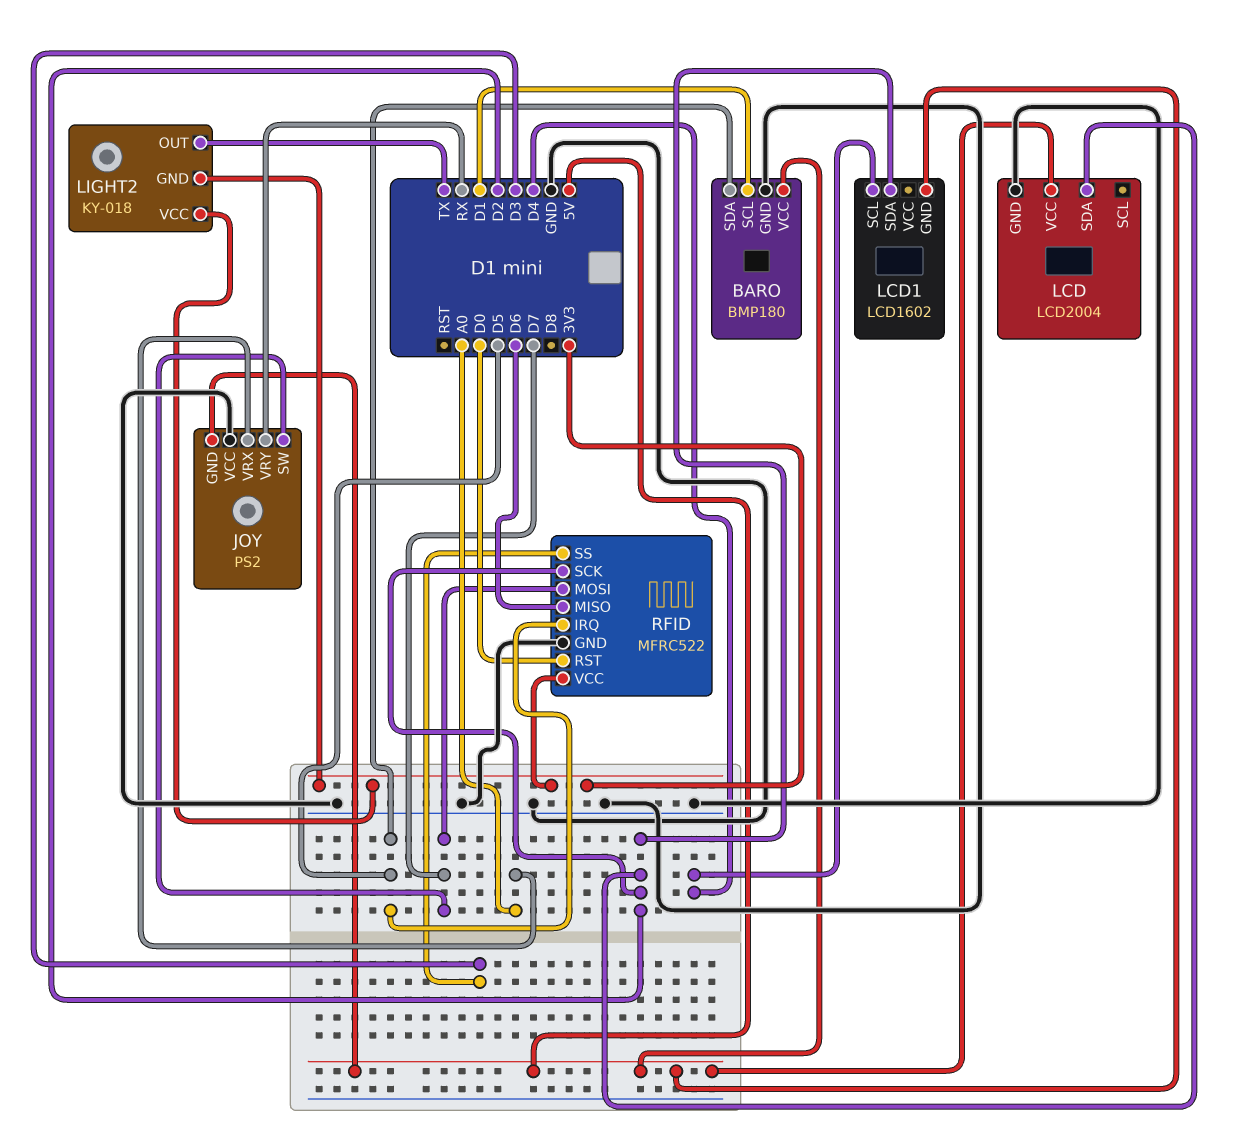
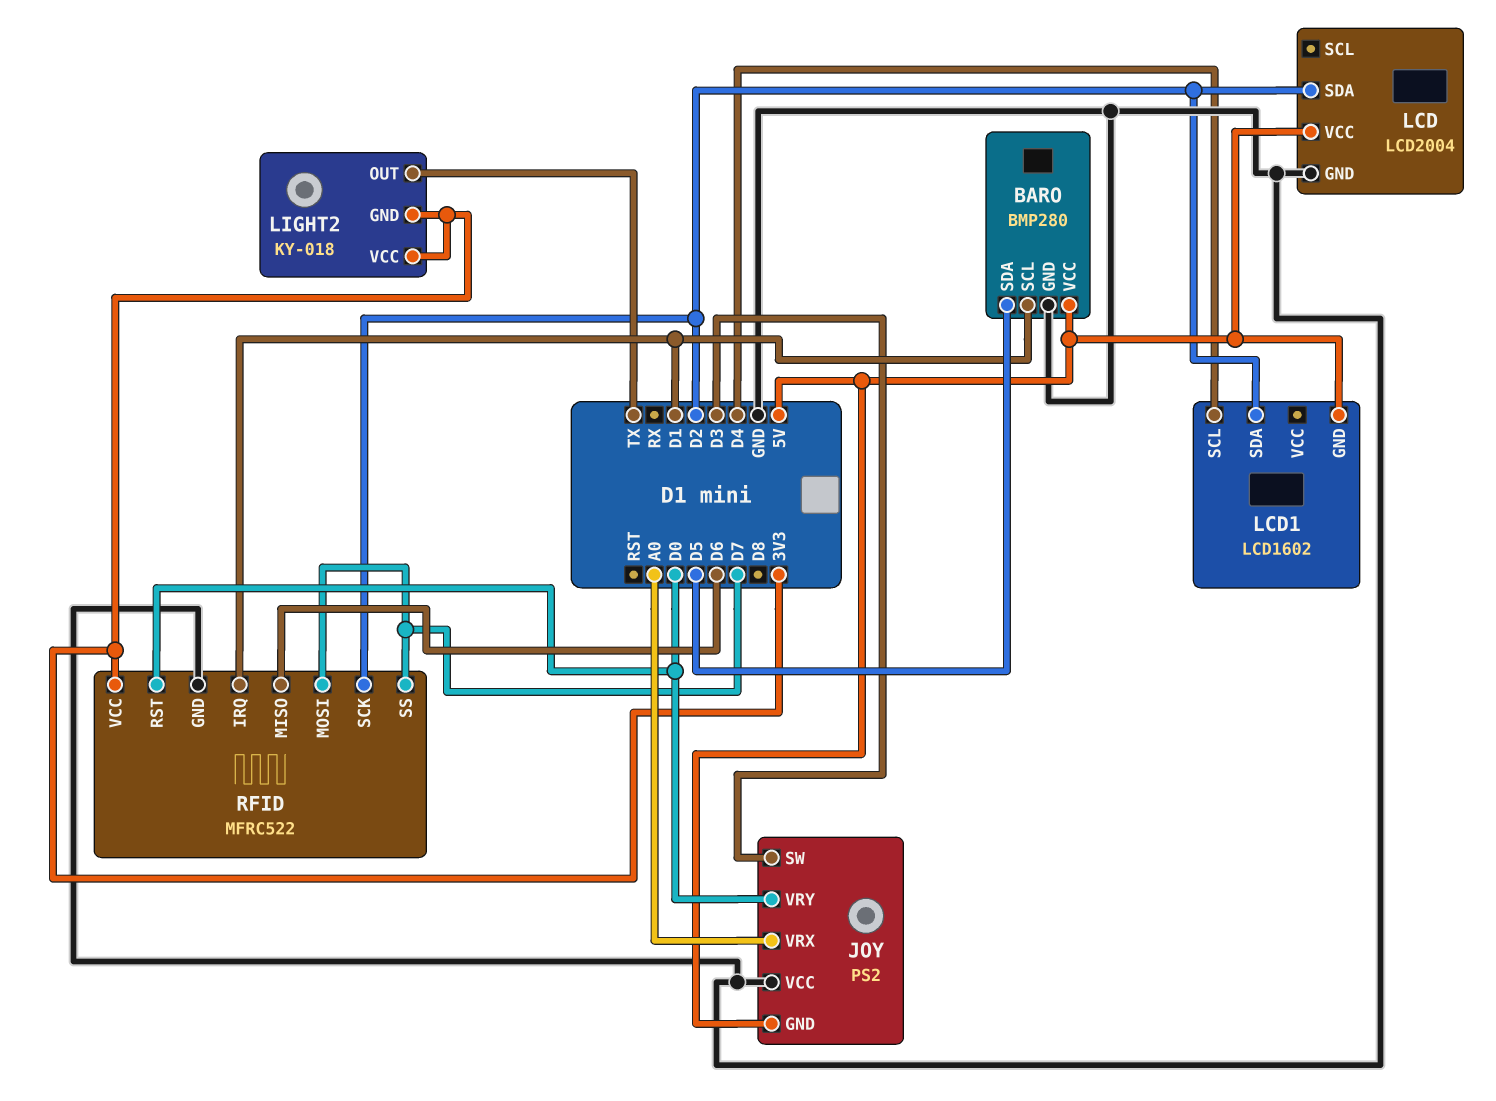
BARO: BMP180 -> BMP280
JOY pin SW: D7 -> D3
JOY pin VRY: RX -> D0
RFID pin IRQ: D5 -> D1
RFID pin SS: D3 -> D7

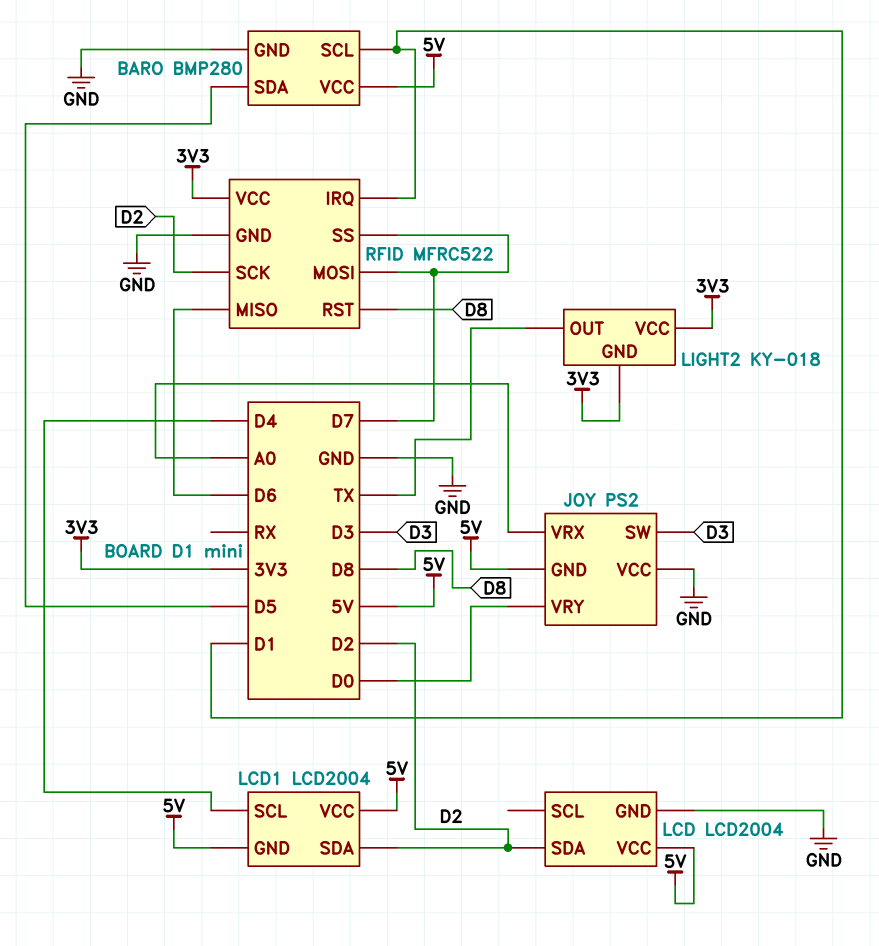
LCD1: LCD1602 -> LCD2004
LCD1 pin VCC: none -> 5V
RFID pin RST: D0 -> D8

